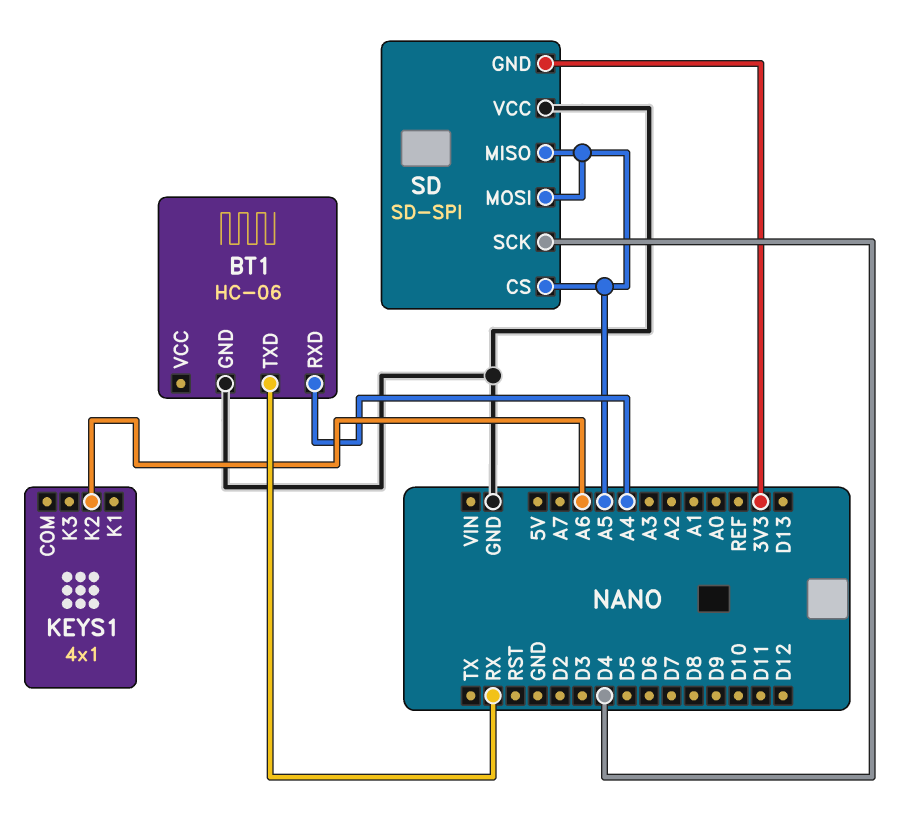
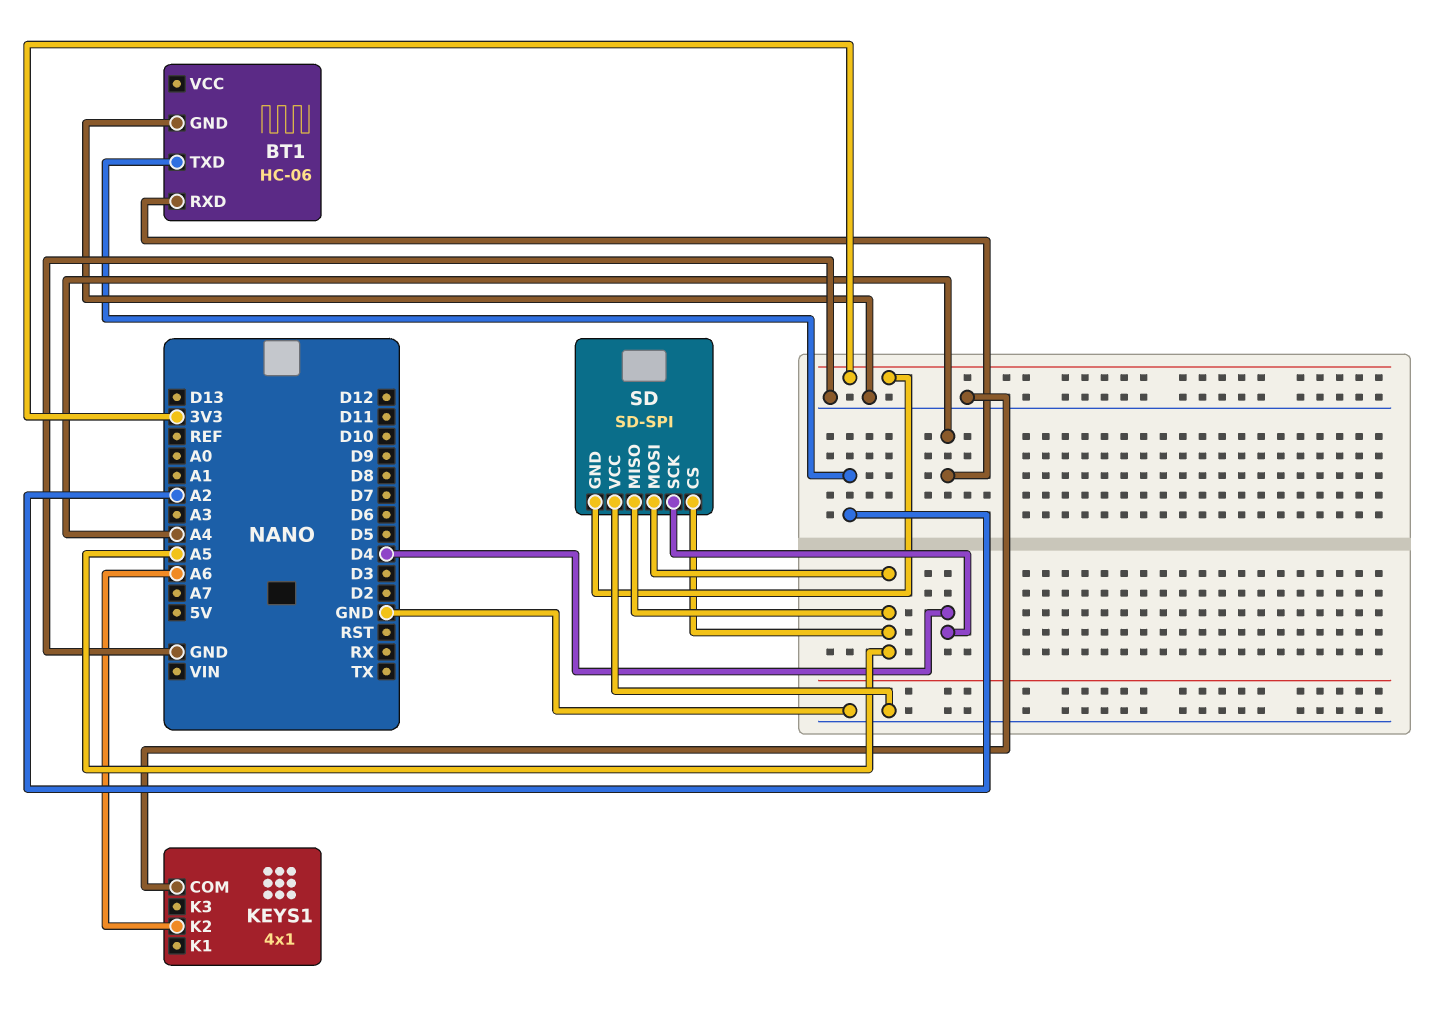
BT1 pin TXD: RX -> A2
KEYS1 pin COM: none -> GND

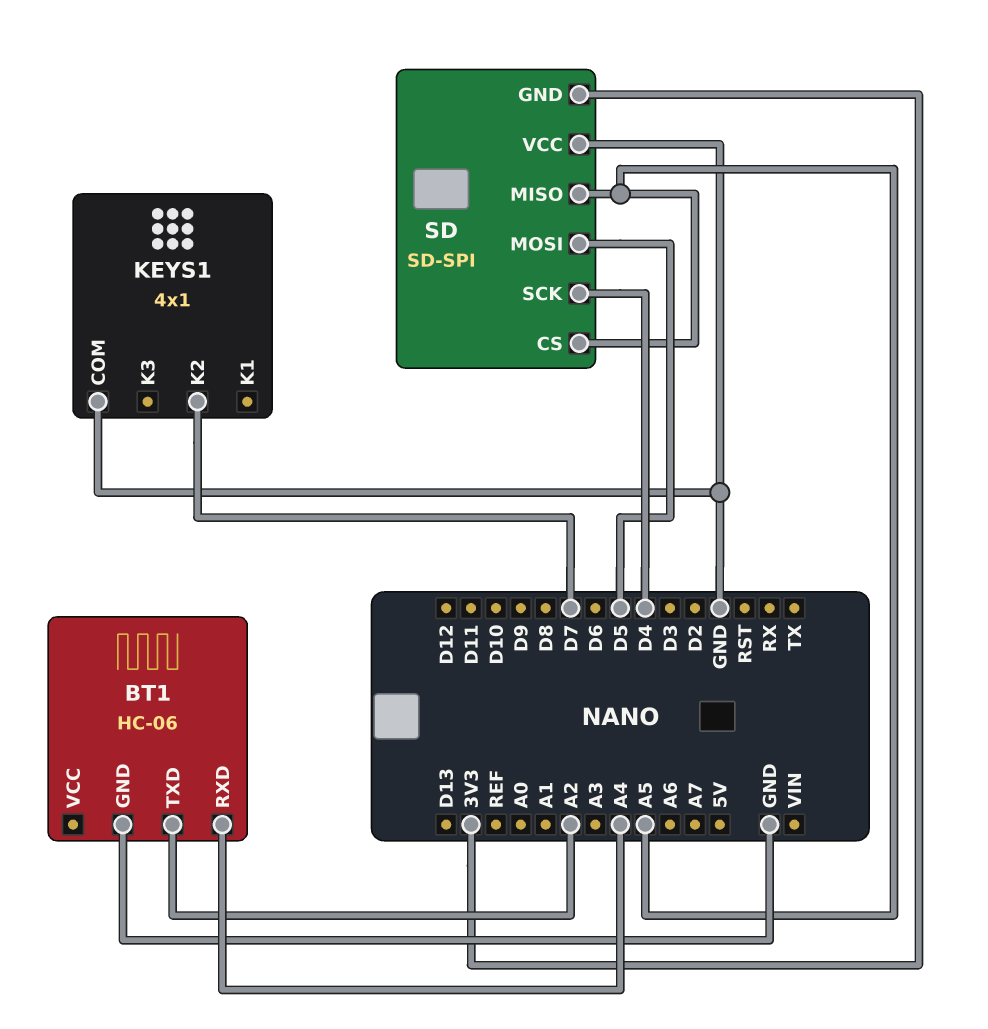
KEYS1 pin K2: A6 -> D7
SD pin MOSI: A5 -> D5

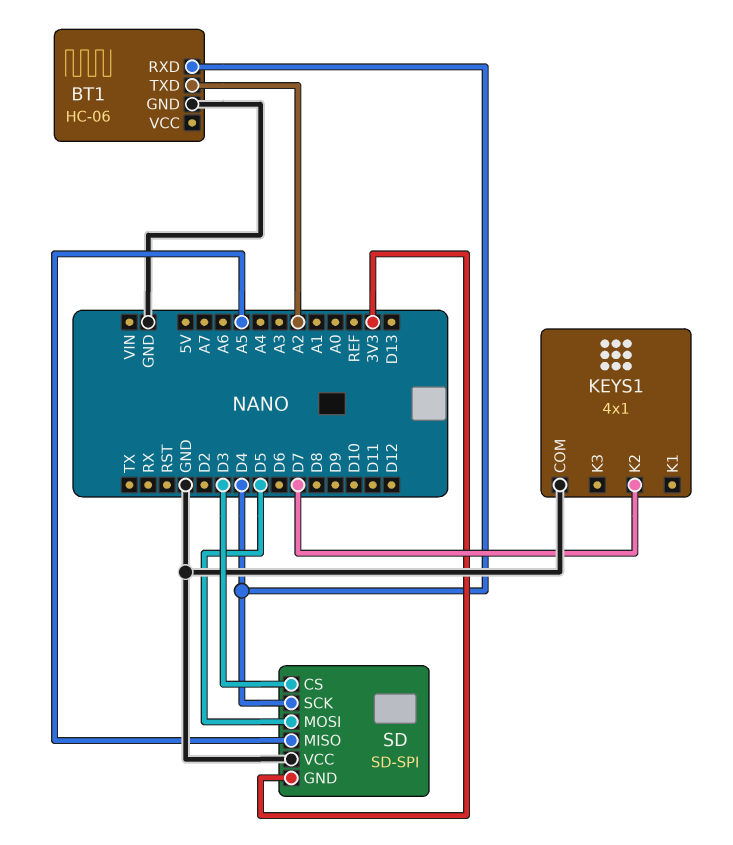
BT1 pin RXD: A4 -> D4
SD pin CS: A5 -> D3

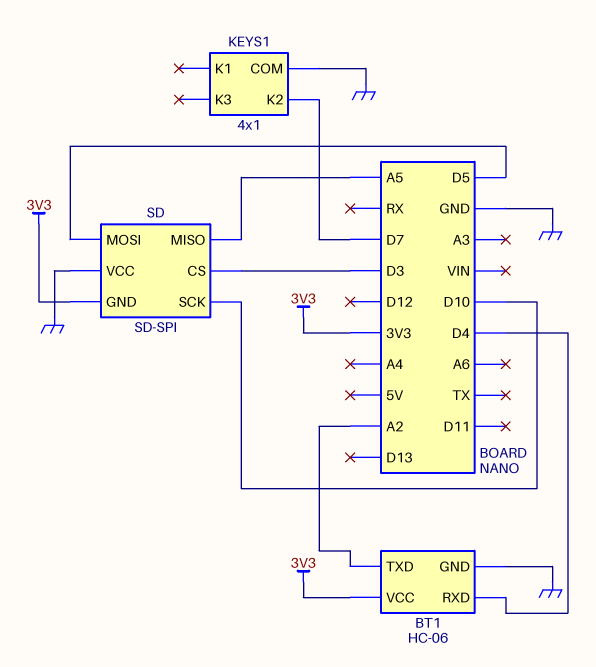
BT1 pin VCC: none -> 3V3
SD pin SCK: D4 -> D10

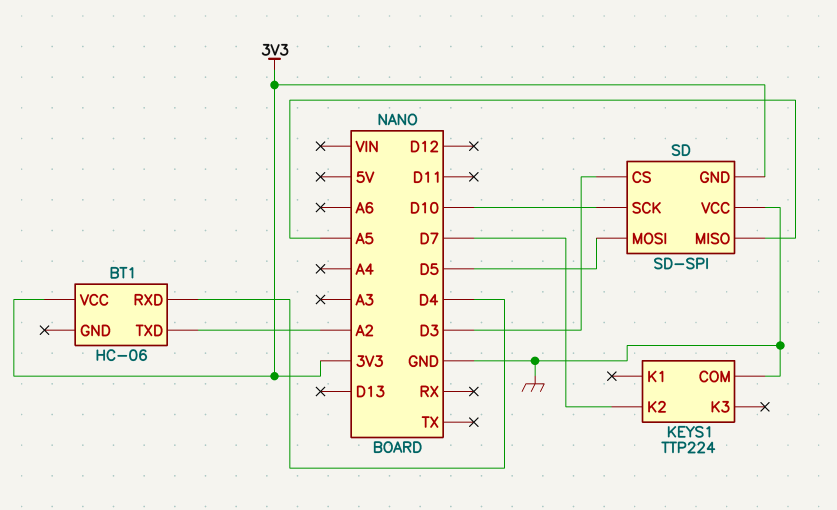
BT1 pin GND: GND -> none
KEYS1: 4x1 -> TTP224

